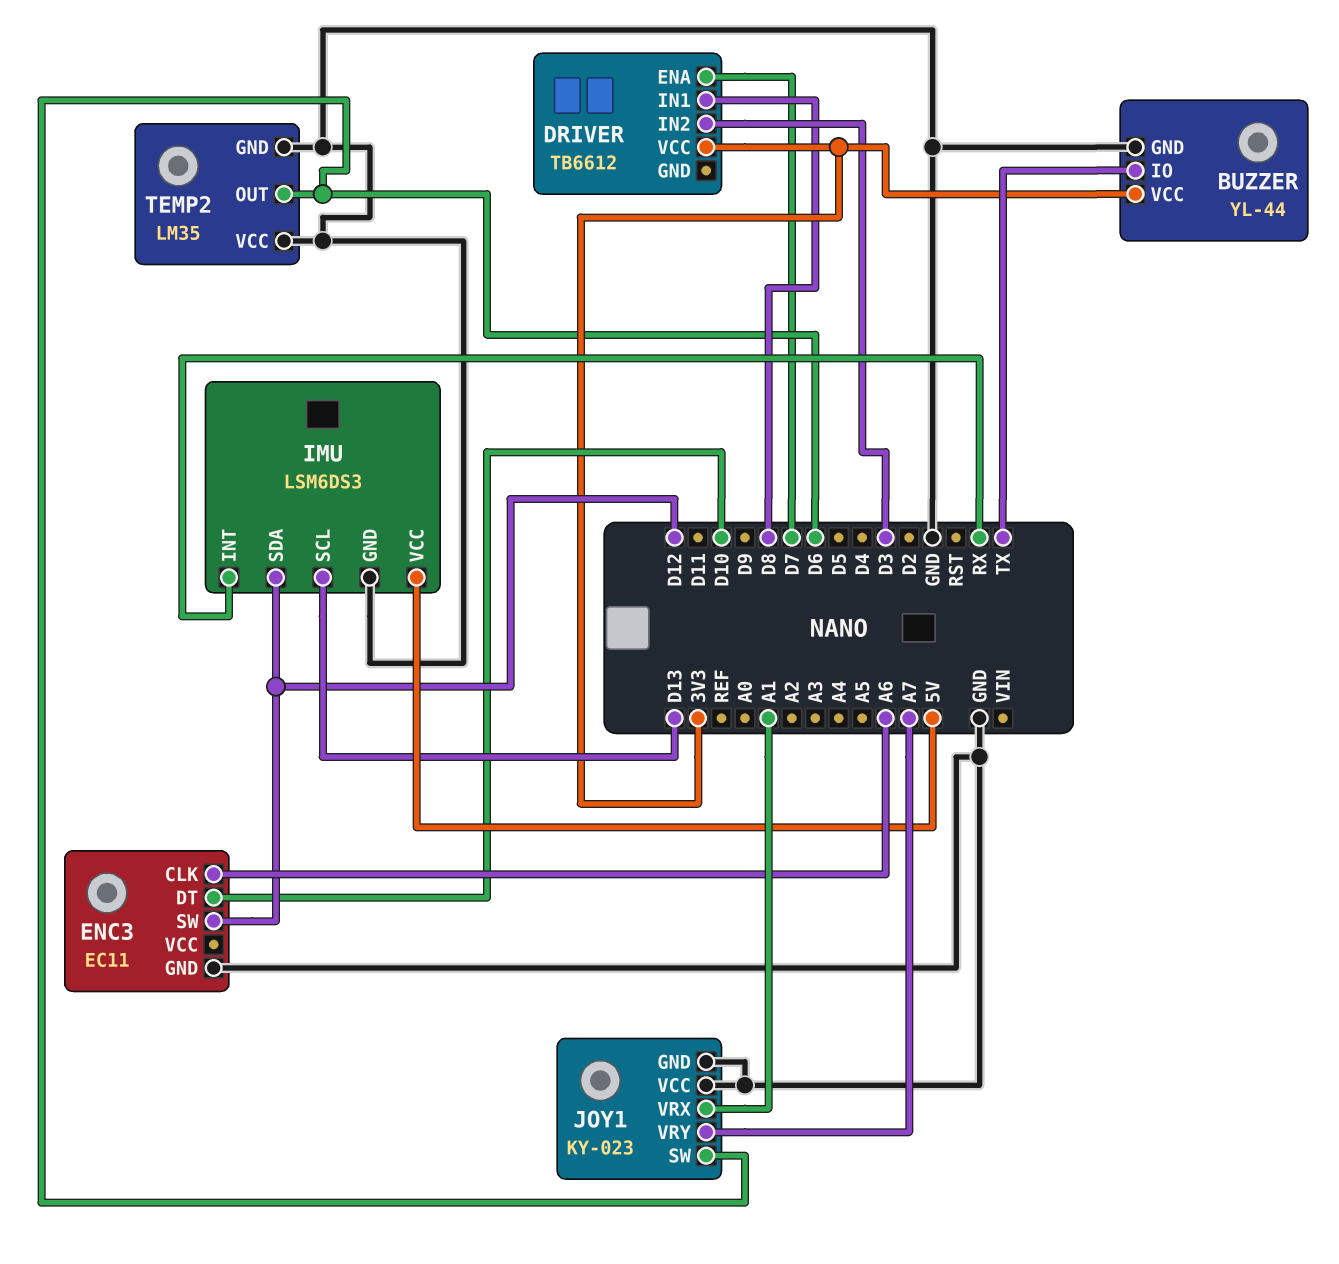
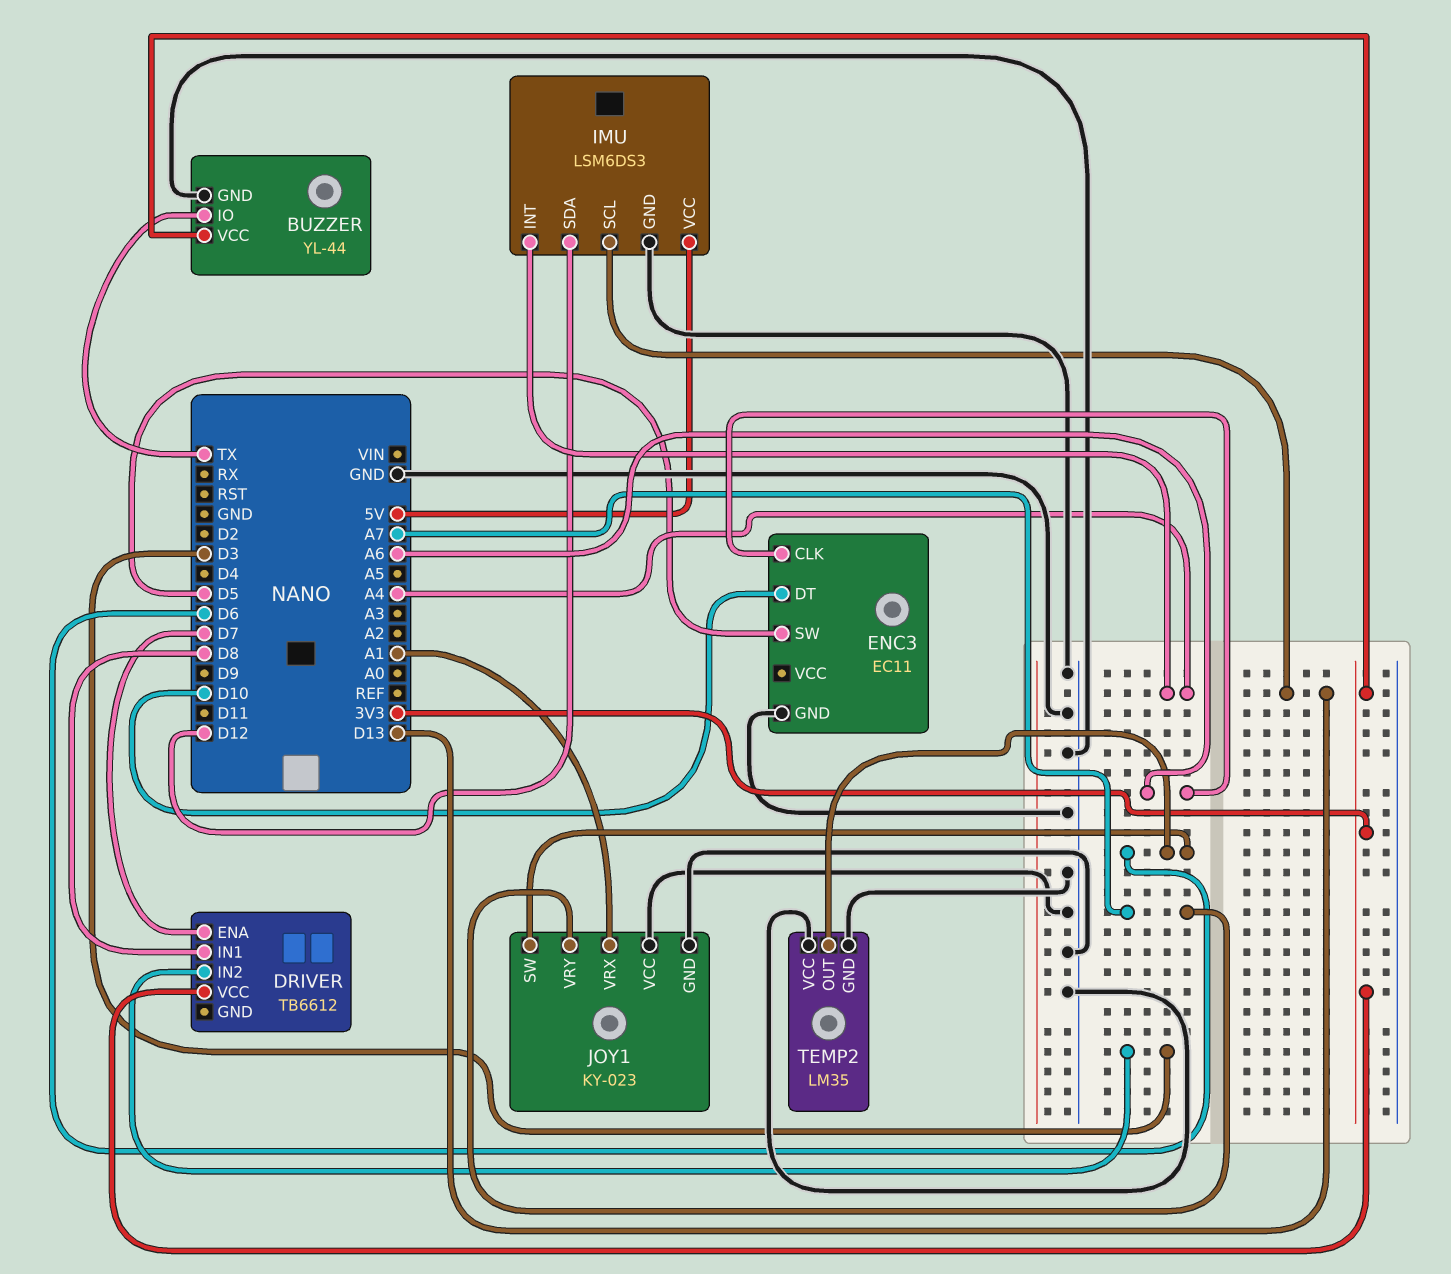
ENC3 pin SW: D12 -> D5
IMU pin INT: RX -> A4

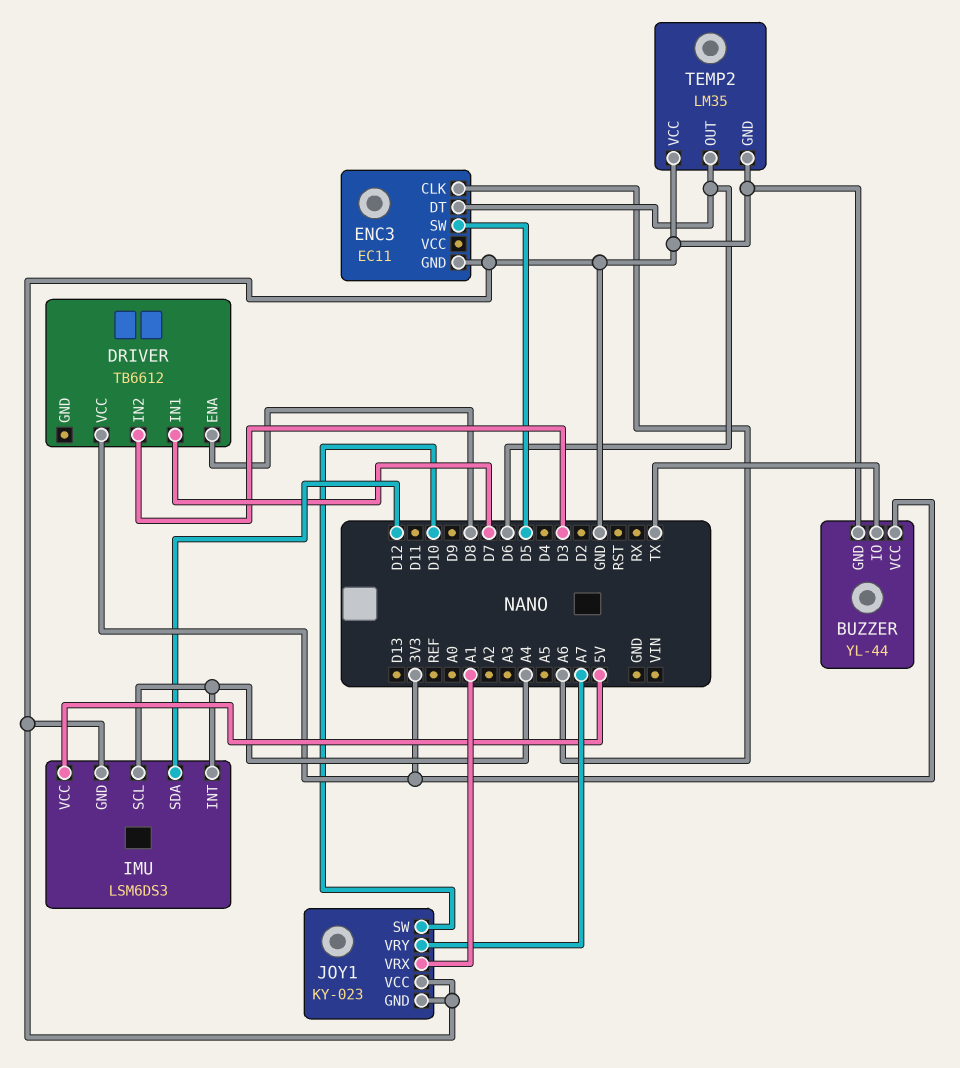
DRIVER pin ENA: D7 -> D8
DRIVER pin IN1: D8 -> D7
ENC3 pin DT: D10 -> D6
IMU pin SCL: D13 -> A4
JOY1 pin SW: D6 -> D10

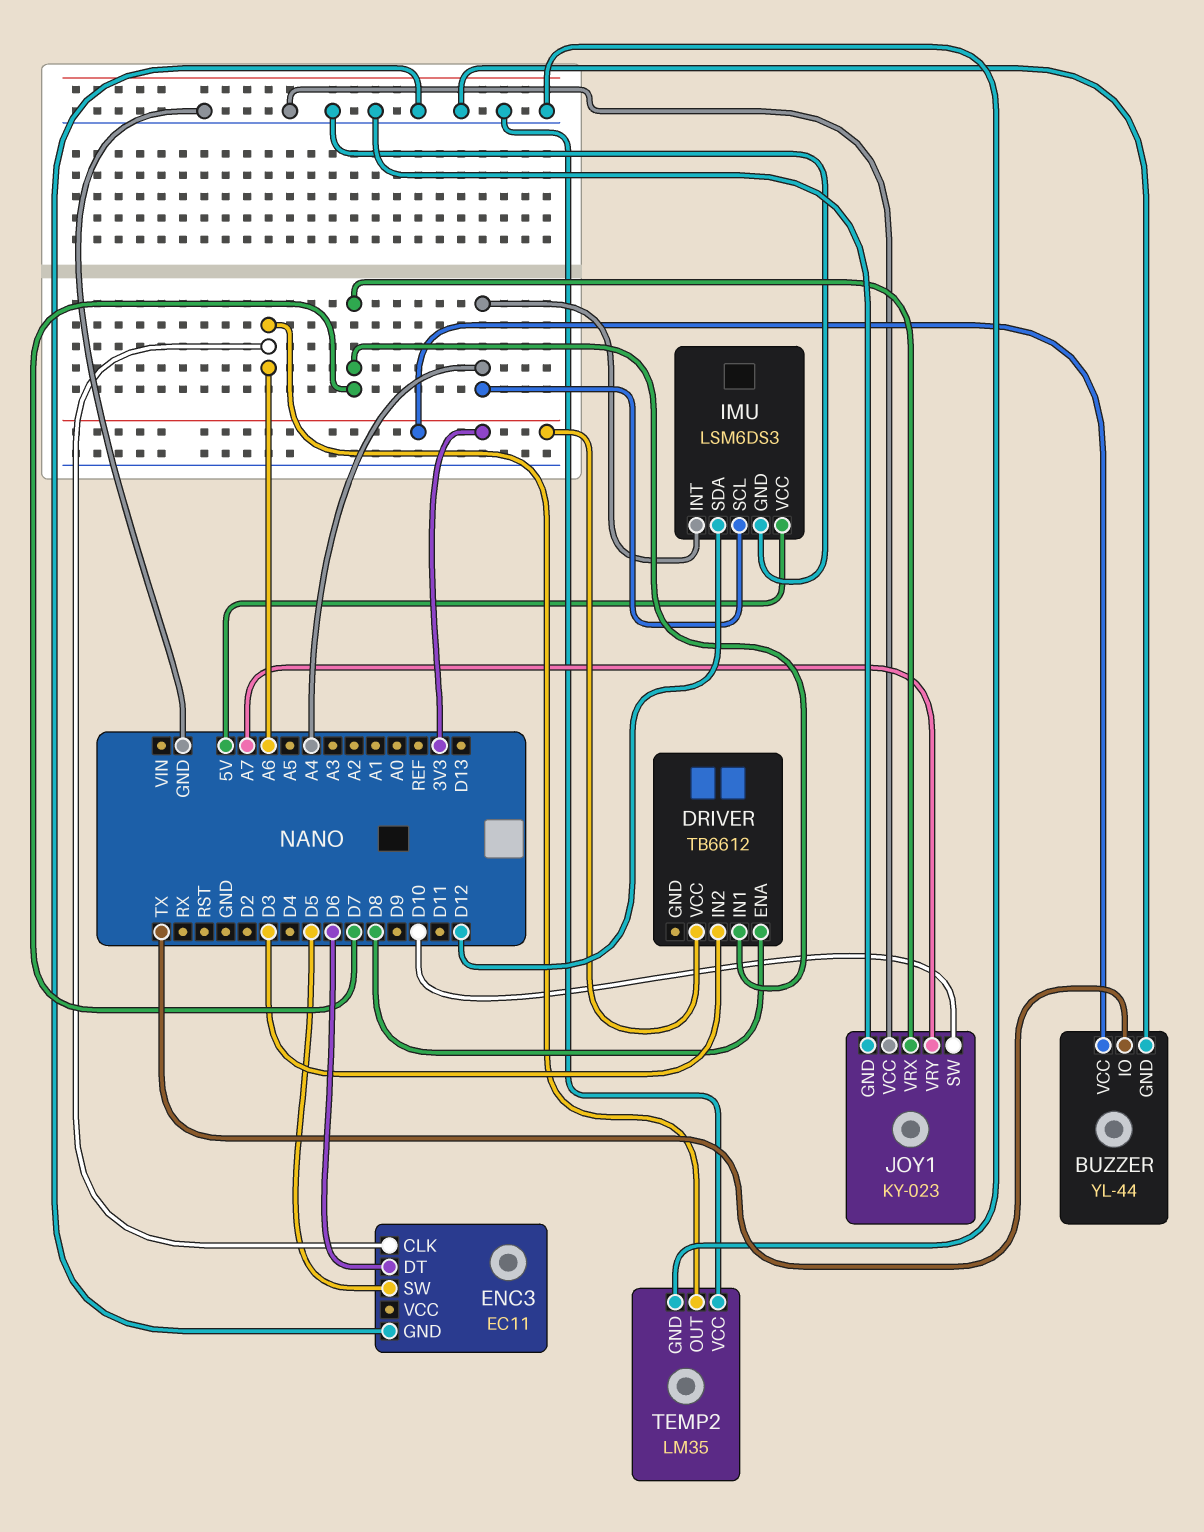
JOY1 pin VRX: A1 -> D7
TEMP2 pin OUT: D6 -> A6

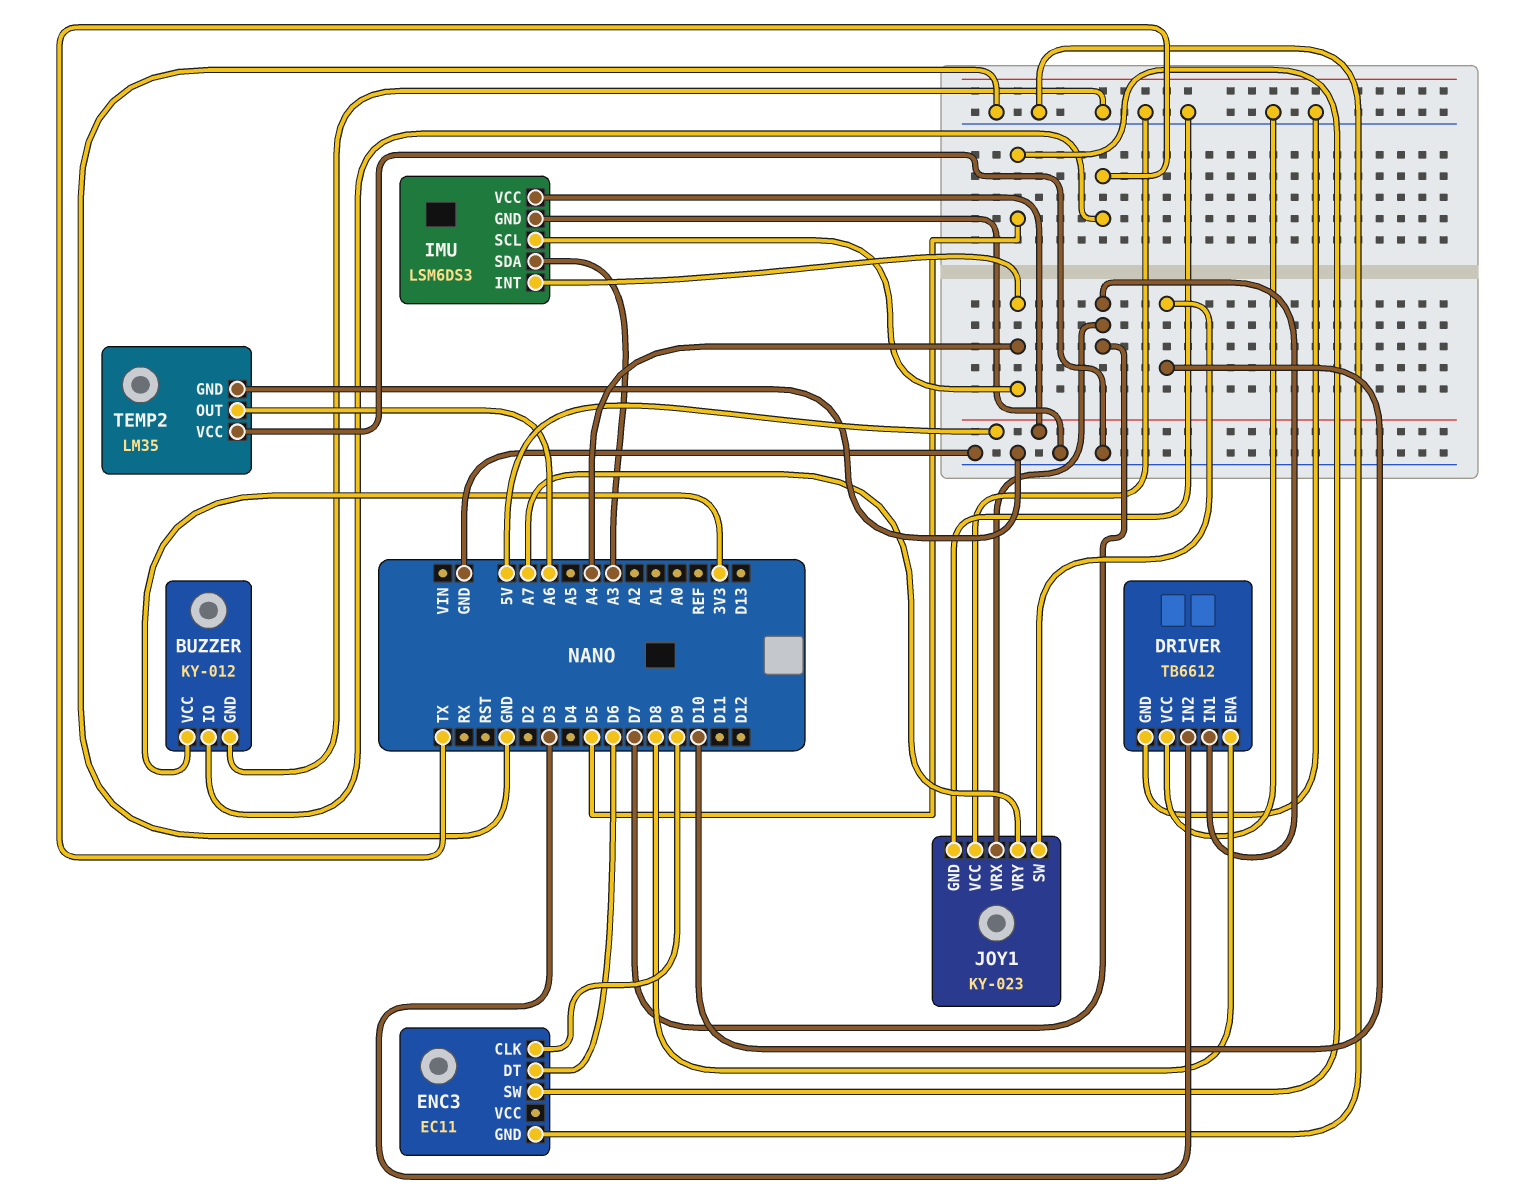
BUZZER: YL-44 -> KY-012
DRIVER pin GND: none -> GND
DRIVER pin VCC: 3V3 -> GND
ENC3 pin CLK: A6 -> D9
IMU pin SDA: D12 -> A3

